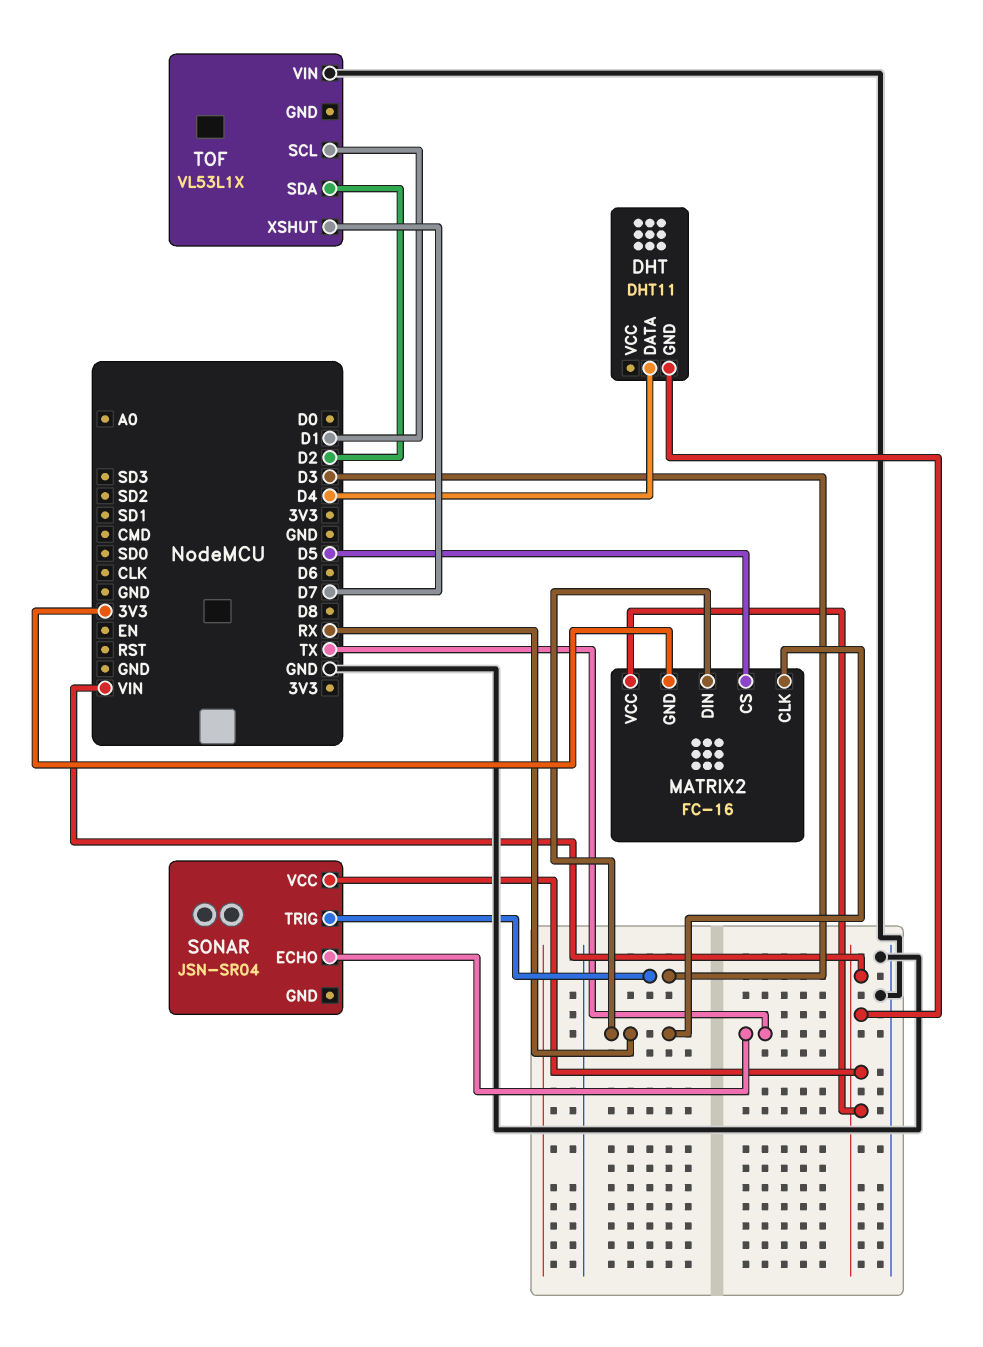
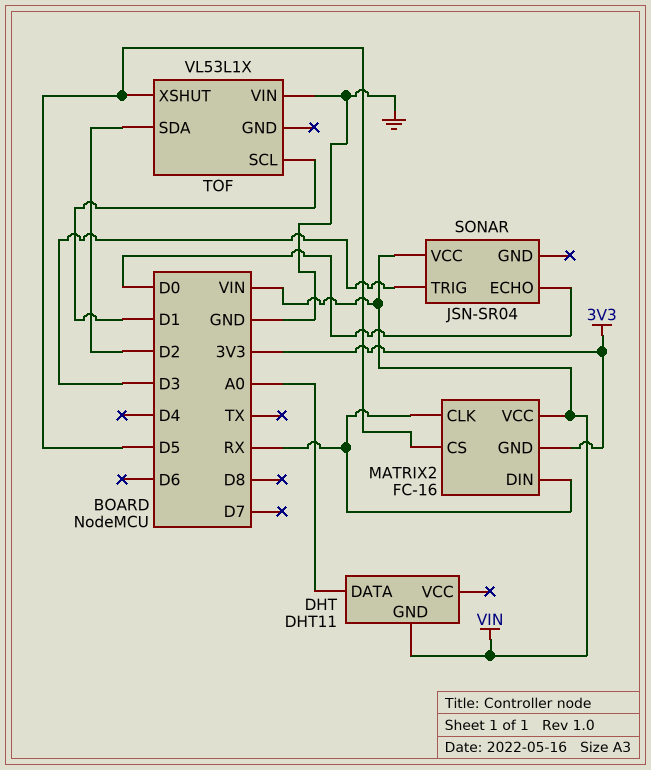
DHT pin DATA: D4 -> A0
SONAR pin ECHO: TX -> D0
TOF pin XSHUT: D7 -> D5

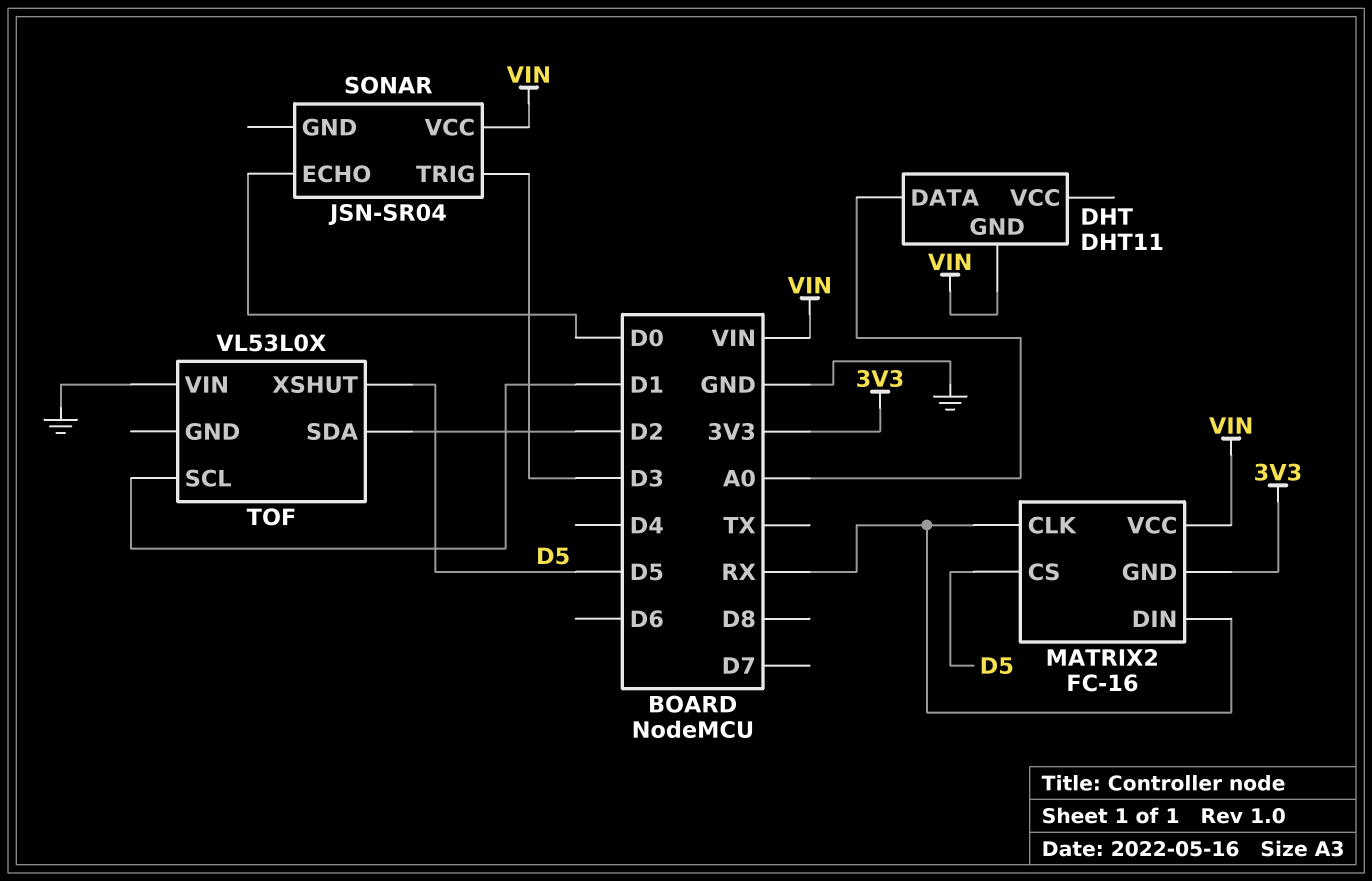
TOF: VL53L1X -> VL53L0X

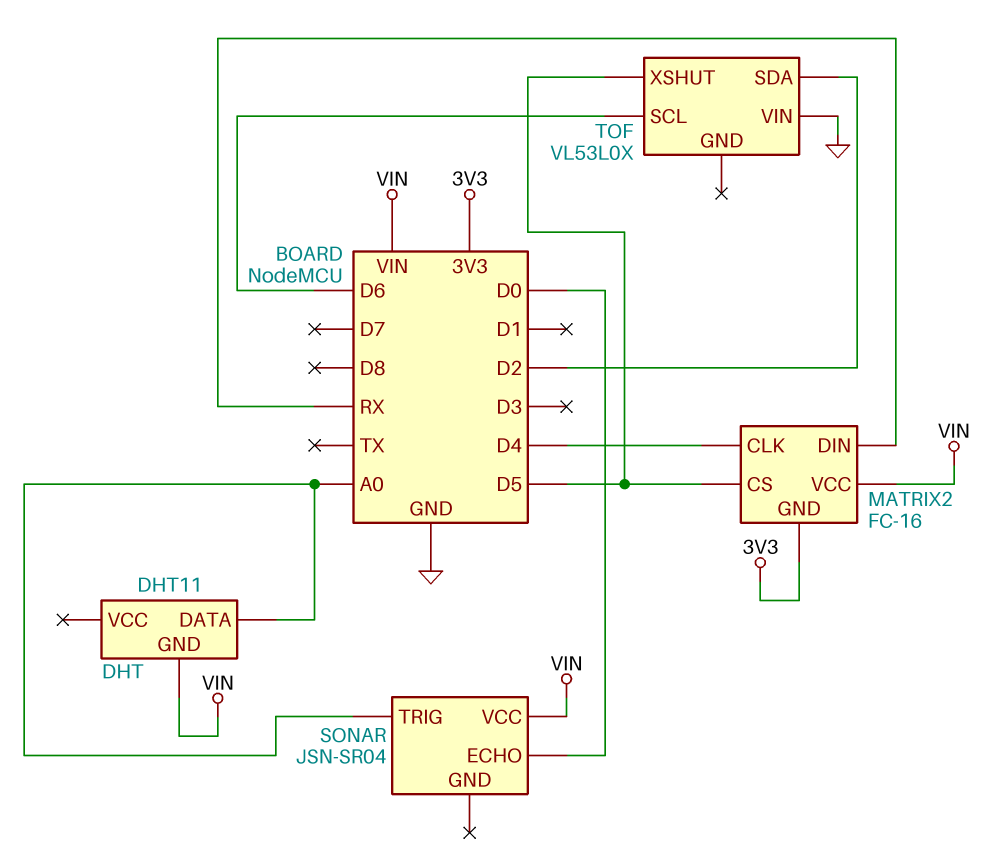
MATRIX2 pin CLK: RX -> D4
SONAR pin TRIG: D3 -> A0
TOF pin SCL: D1 -> D6

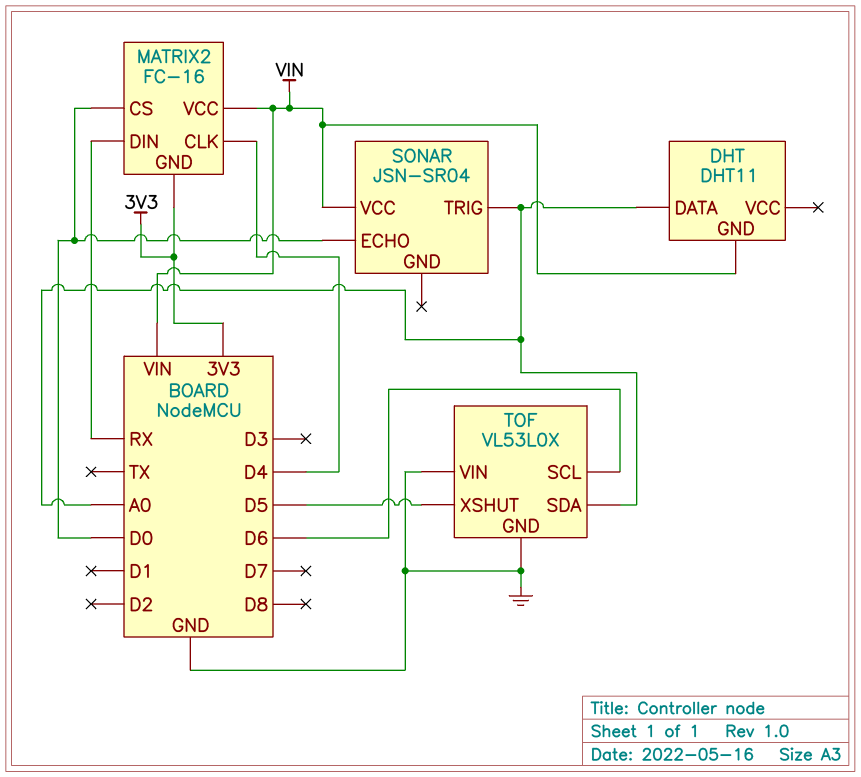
MATRIX2 pin CS: D5 -> D0
TOF pin GND: none -> GND
TOF pin SDA: D2 -> A0

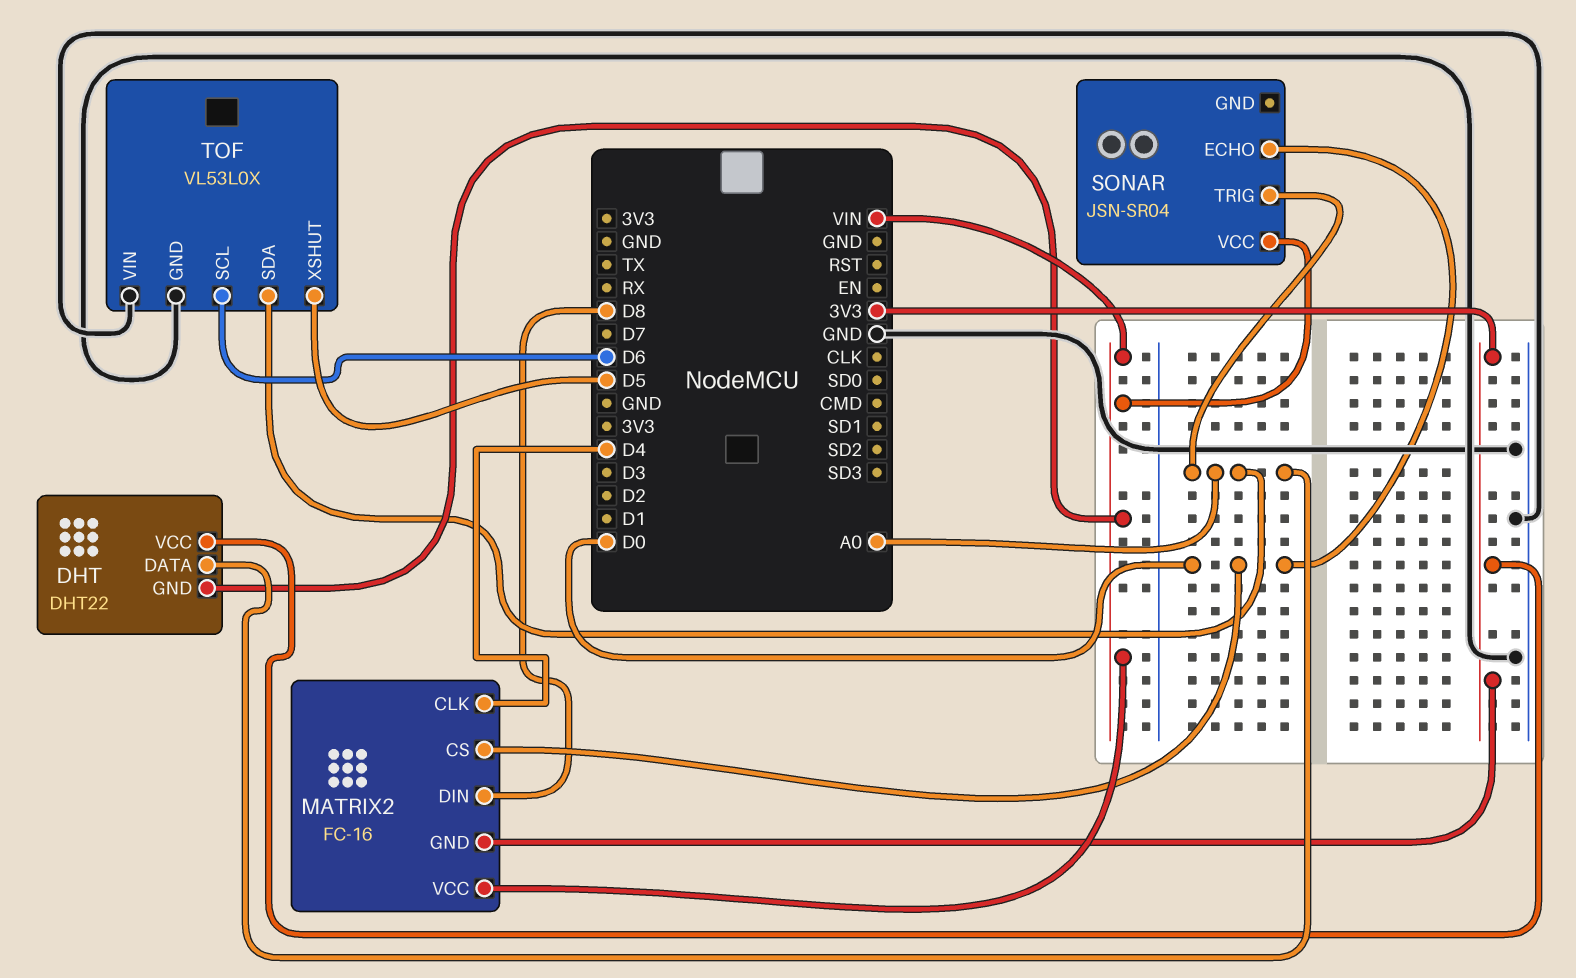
DHT: DHT11 -> DHT22
DHT pin VCC: none -> 3V3
MATRIX2 pin DIN: RX -> D8

